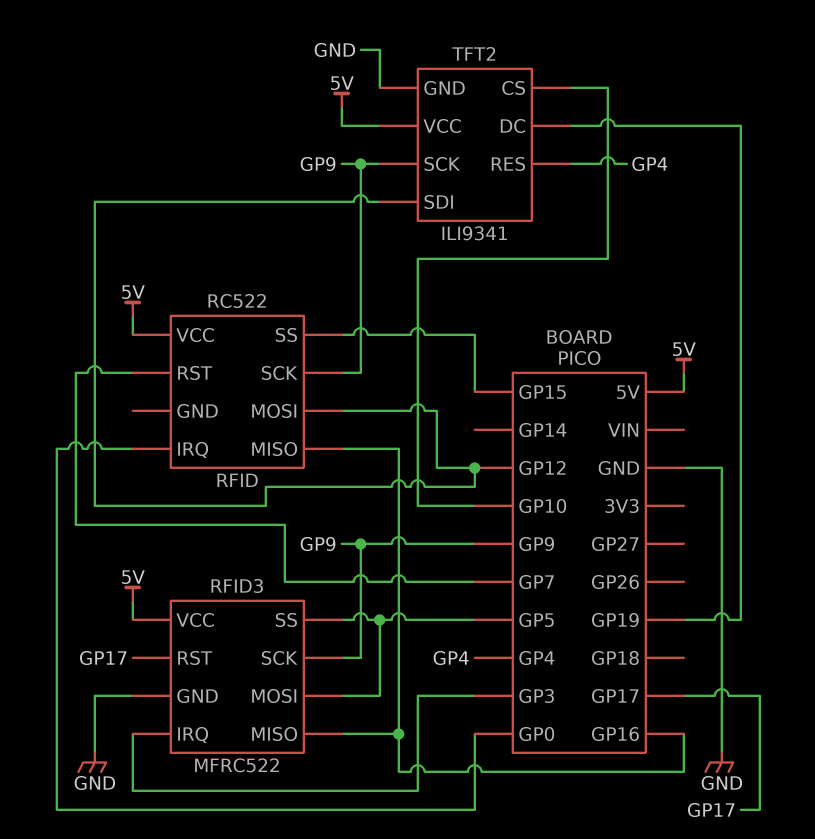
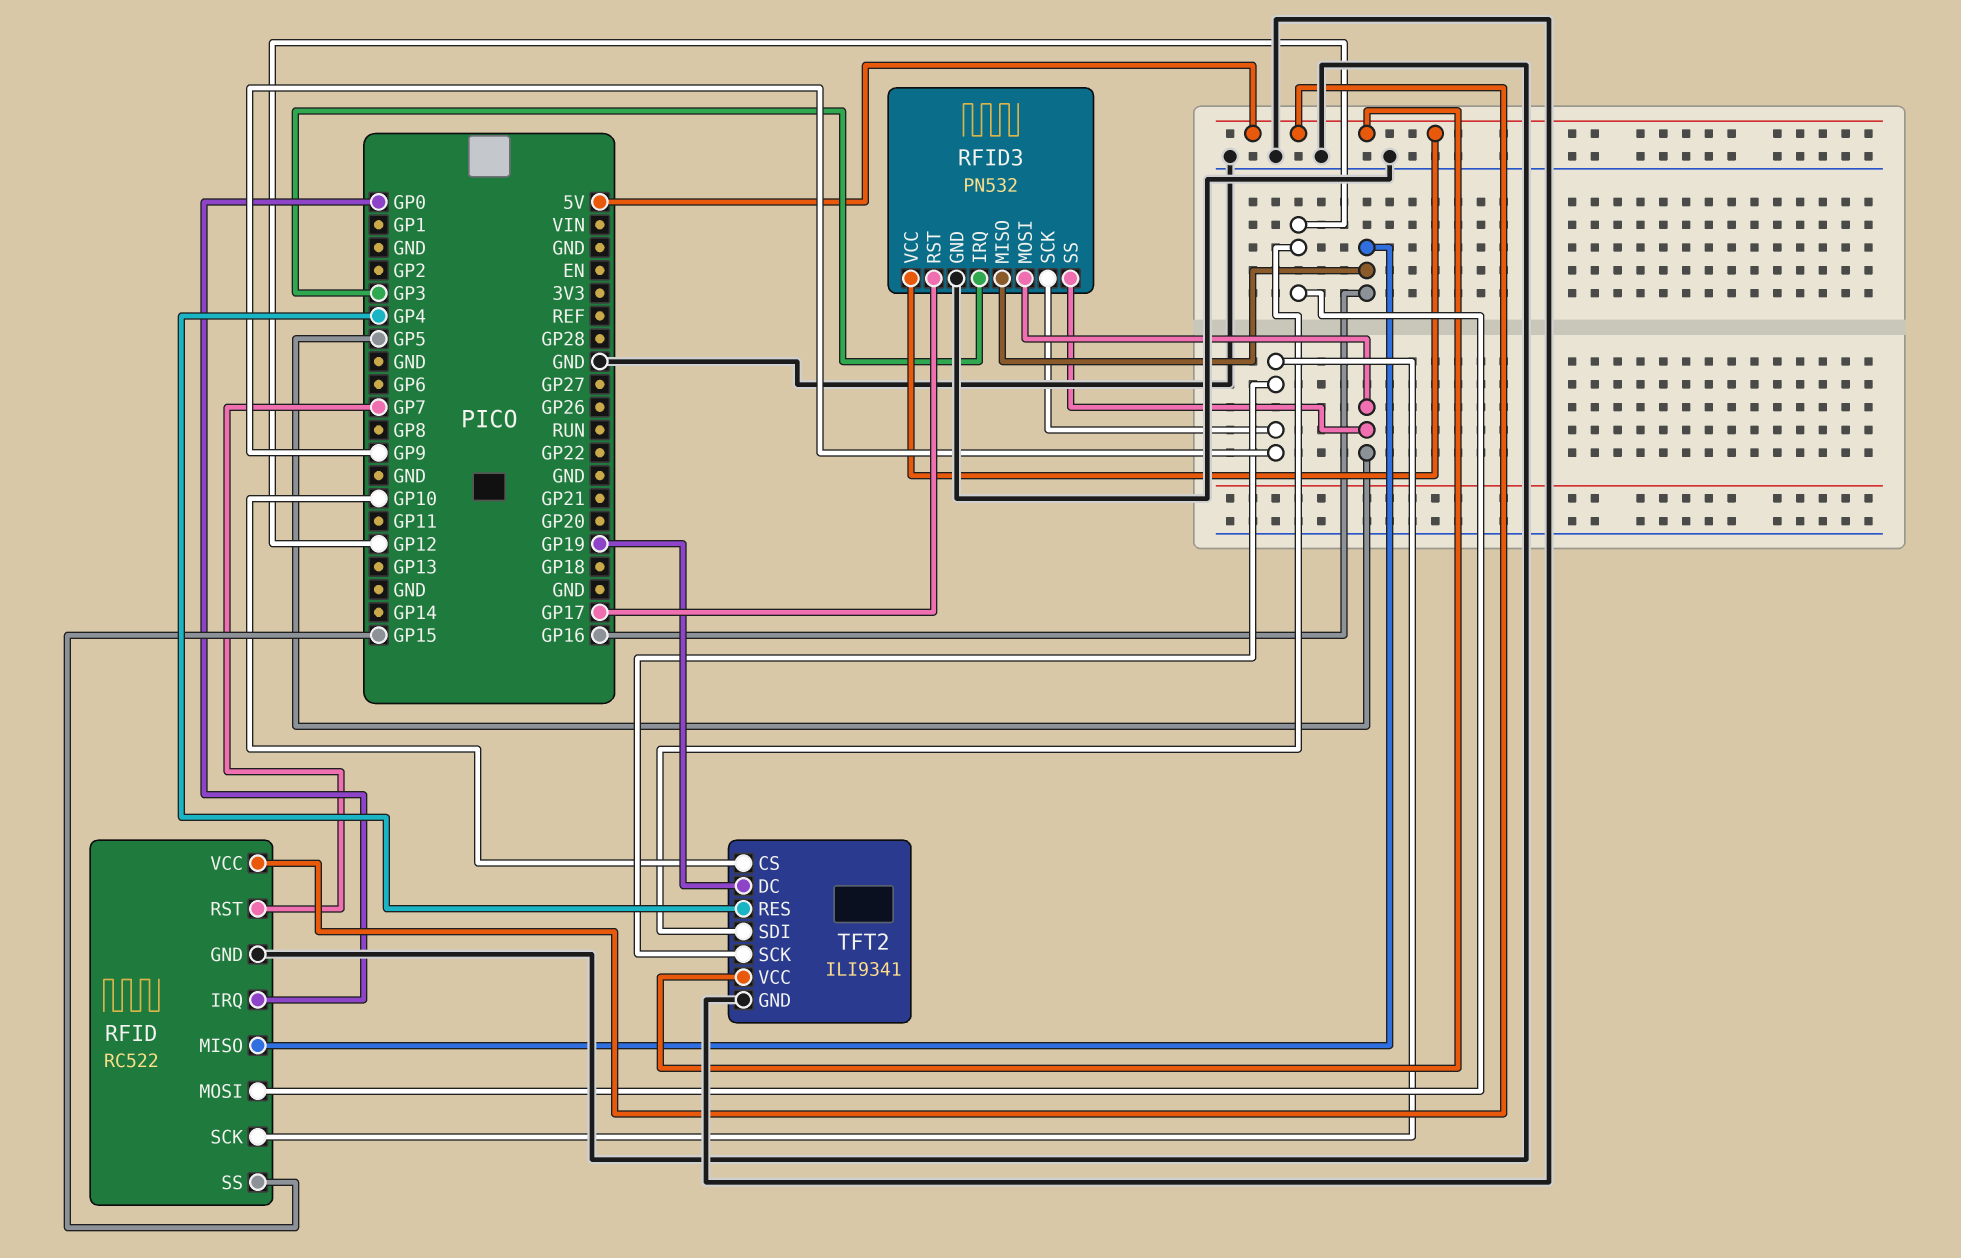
RFID pin GND: none -> GND
RFID3: MFRC522 -> PN532

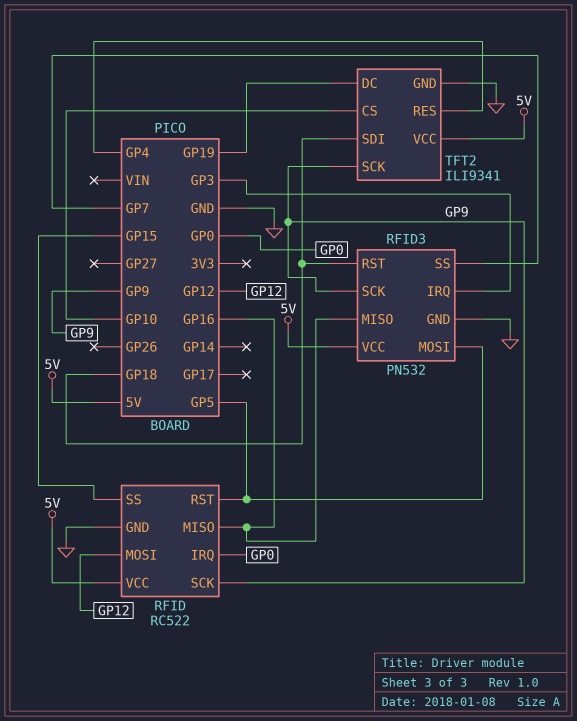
RFID pin RST: GP7 -> GP5
RFID3 pin RST: GP17 -> GP18
RFID3 pin SS: GP5 -> GP7
TFT2 pin SDI: GP12 -> GP18

